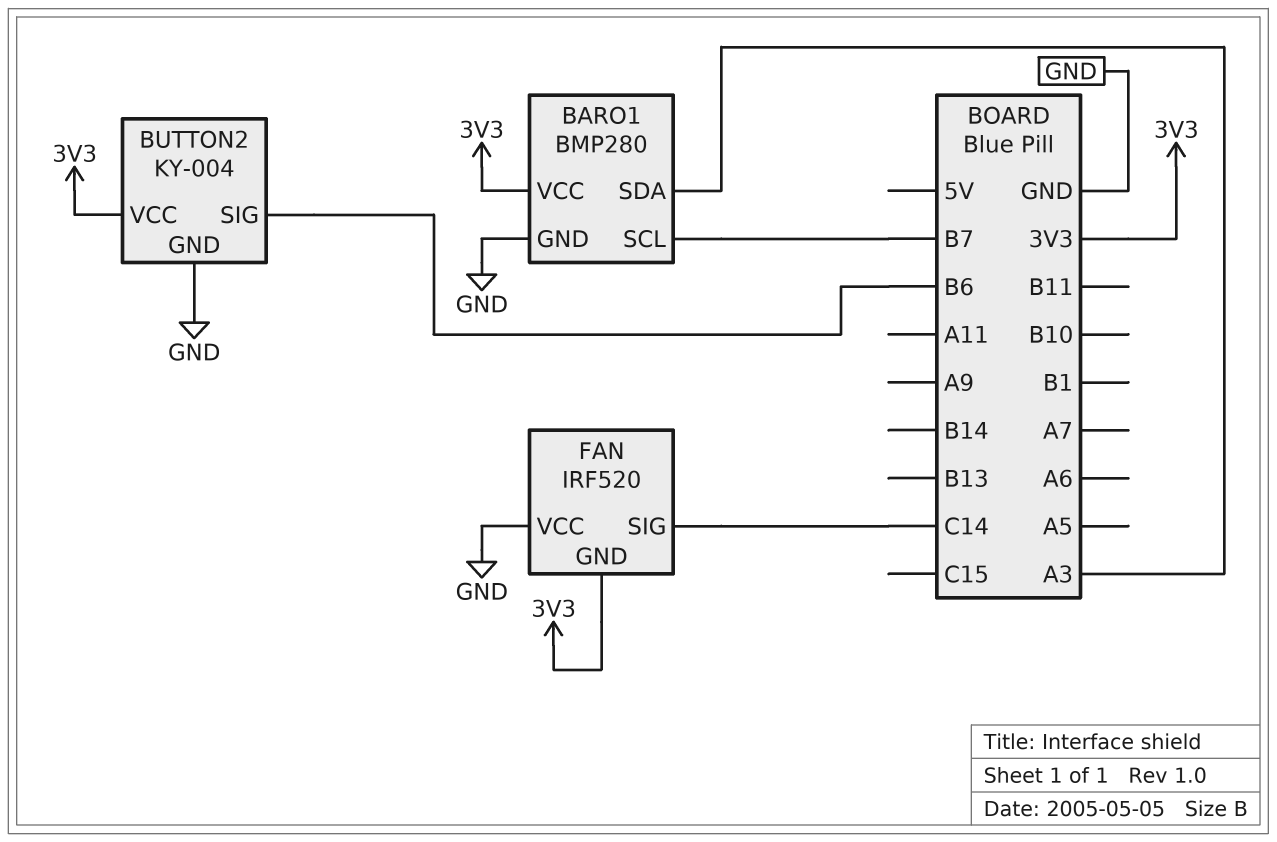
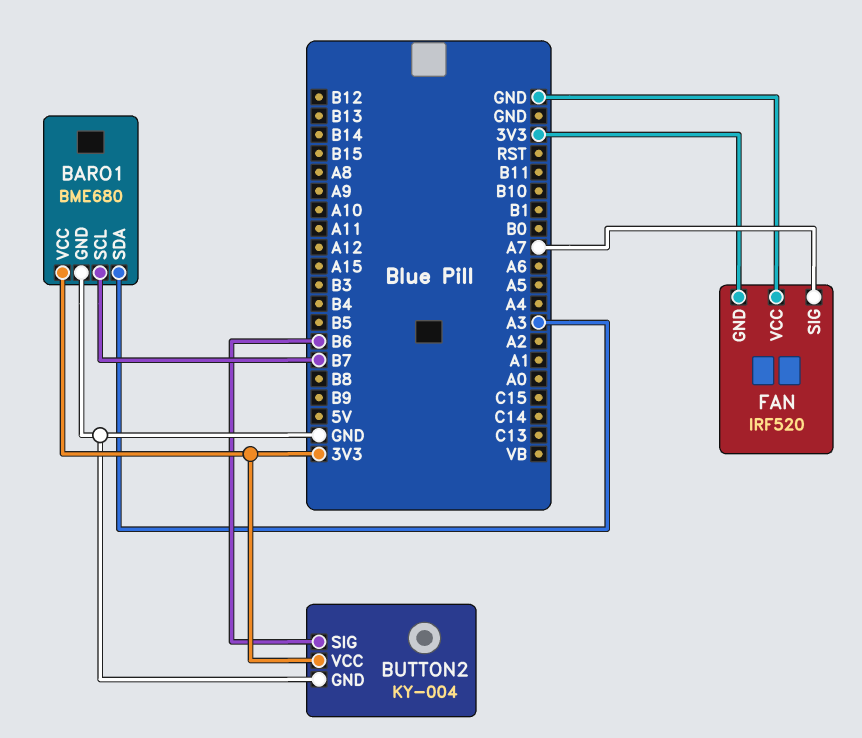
BARO1: BMP280 -> BME680
FAN pin SIG: C14 -> A7

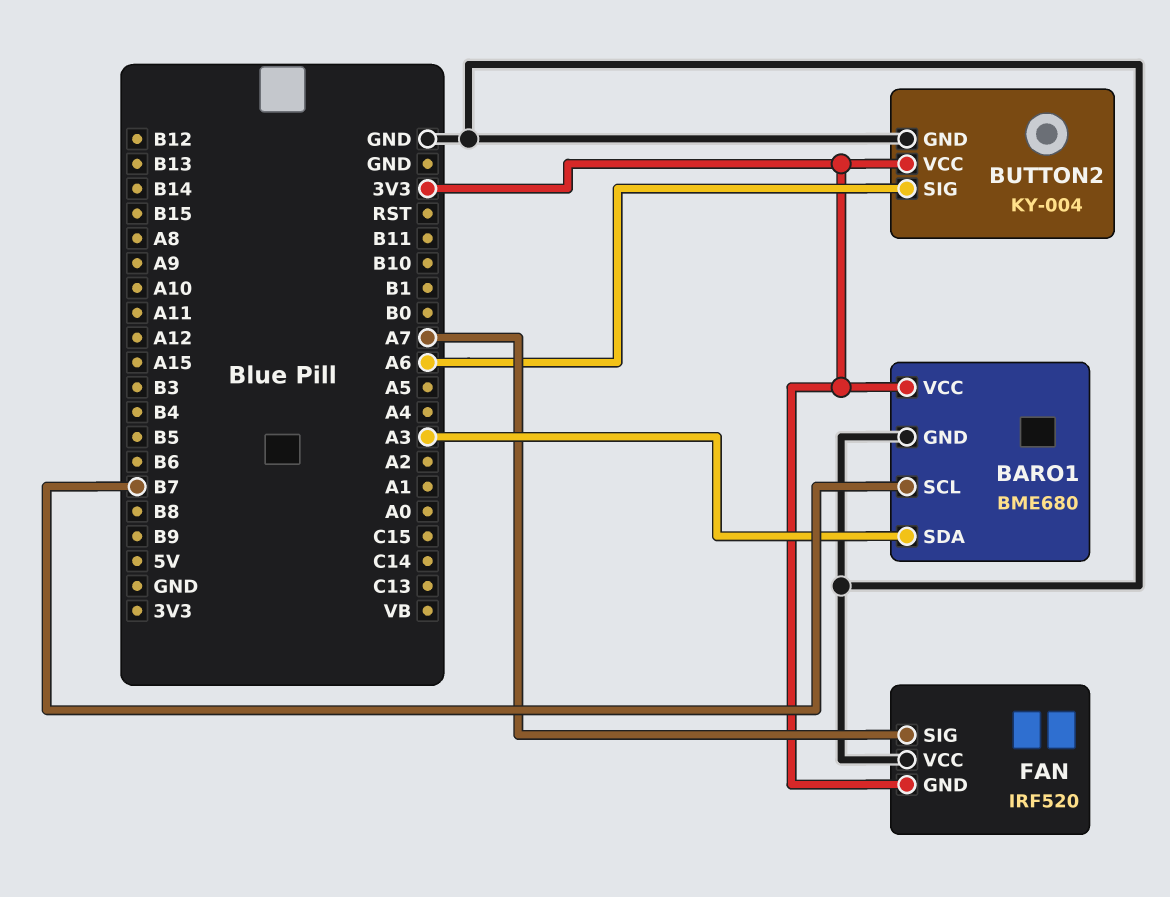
BUTTON2 pin SIG: B6 -> A6

